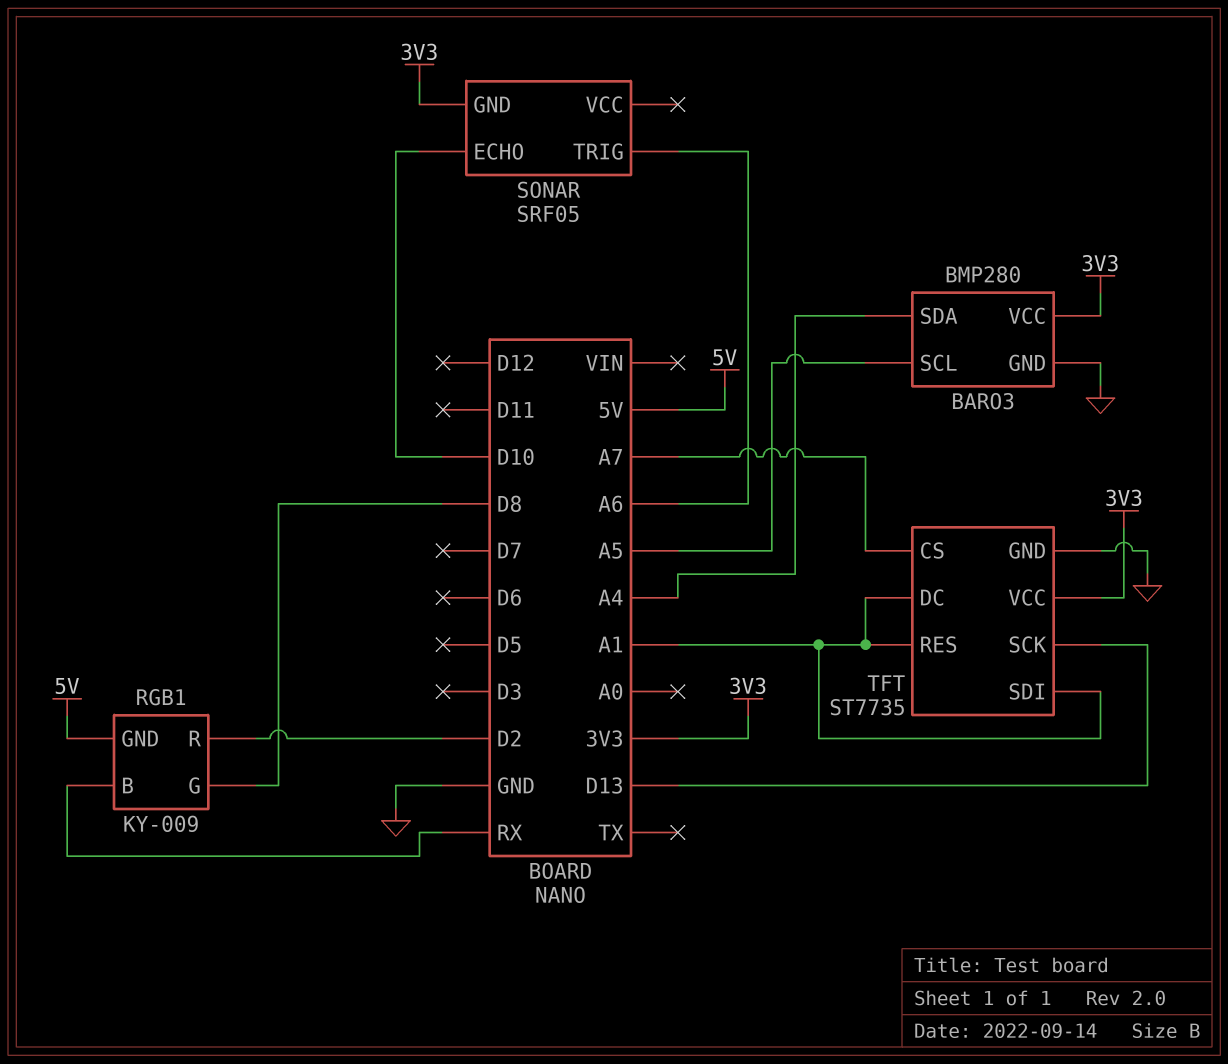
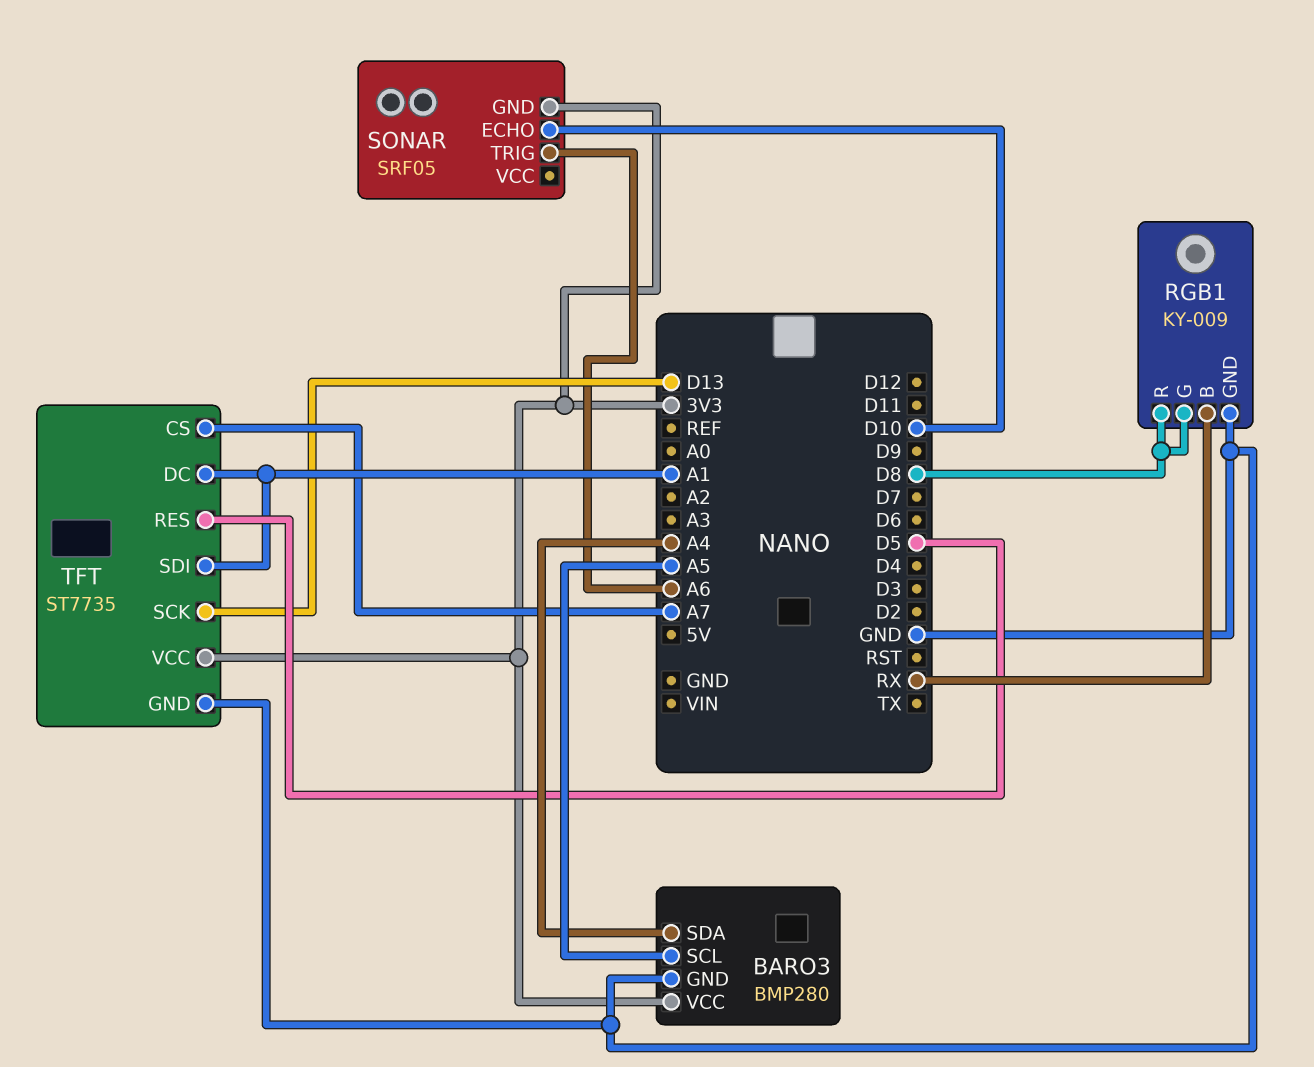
RGB1 pin GND: 5V -> GND
RGB1 pin R: D2 -> D8
TFT pin RES: A1 -> D5

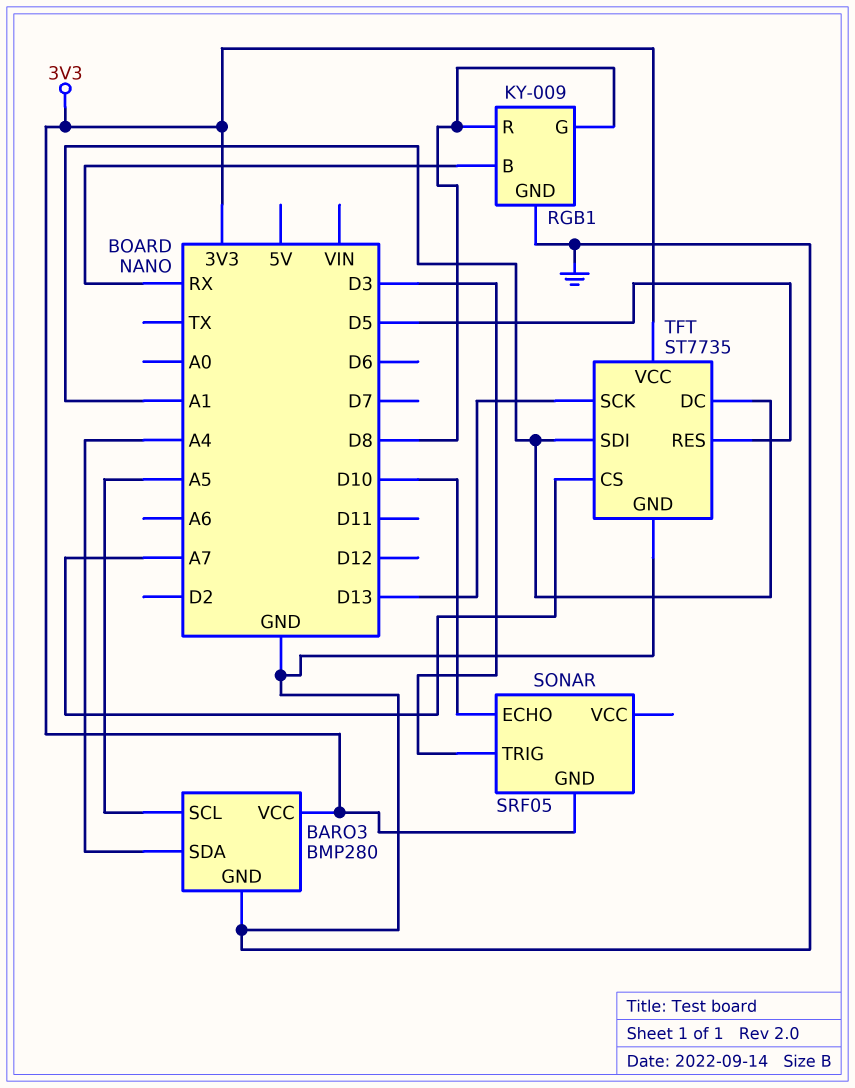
SONAR pin TRIG: A6 -> D3

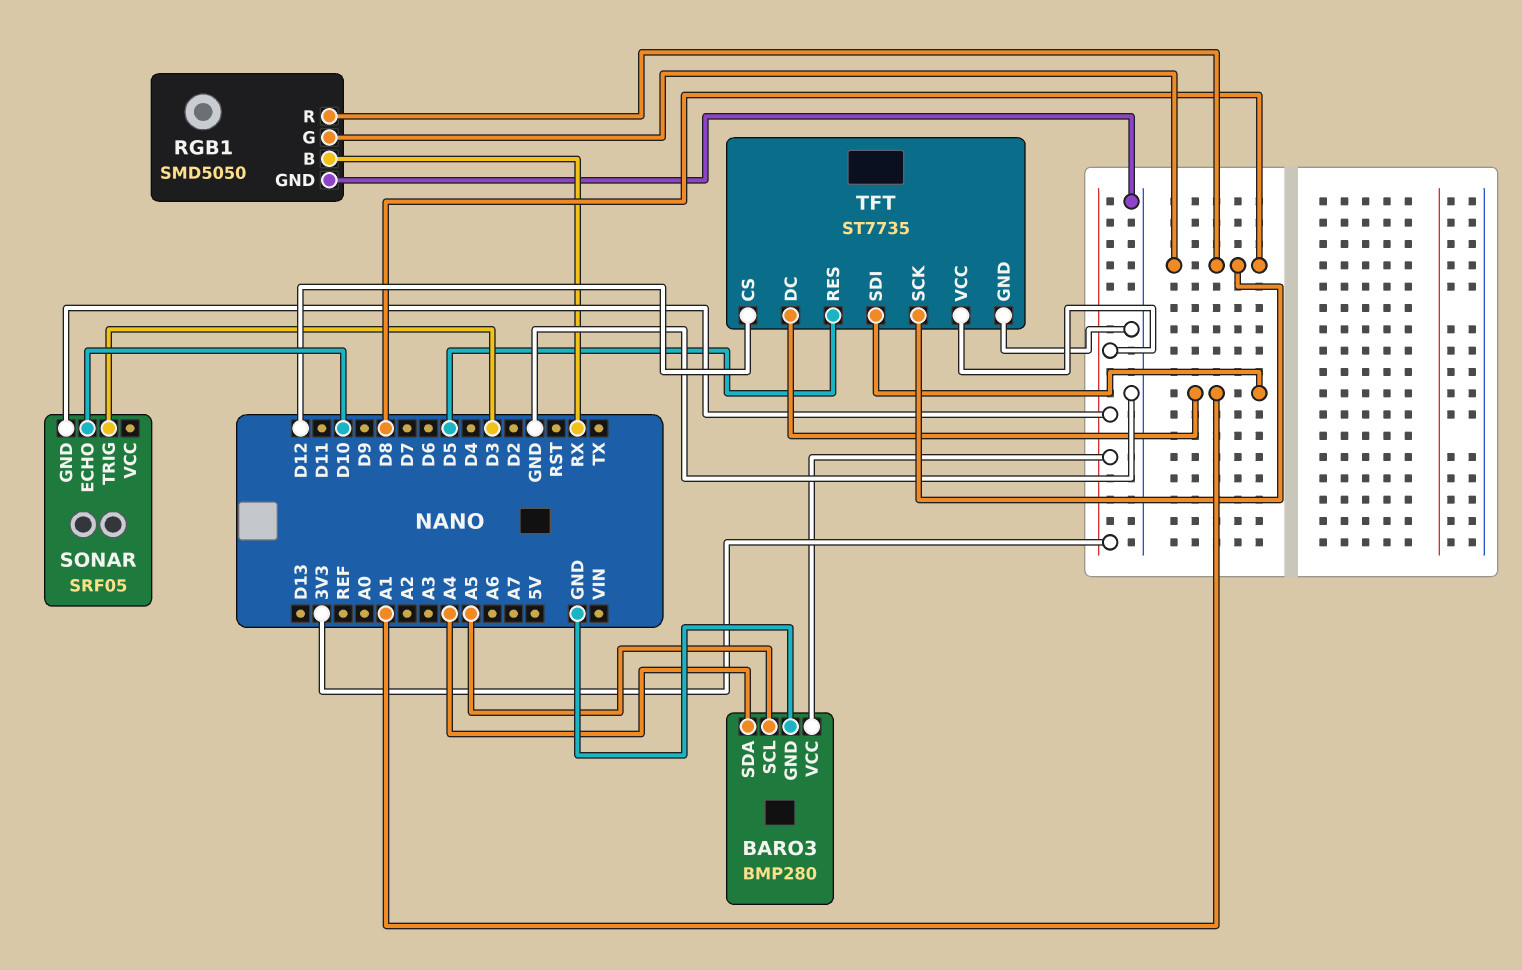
RGB1: KY-009 -> SMD5050
TFT pin CS: A7 -> D12
TFT pin SCK: D13 -> D8

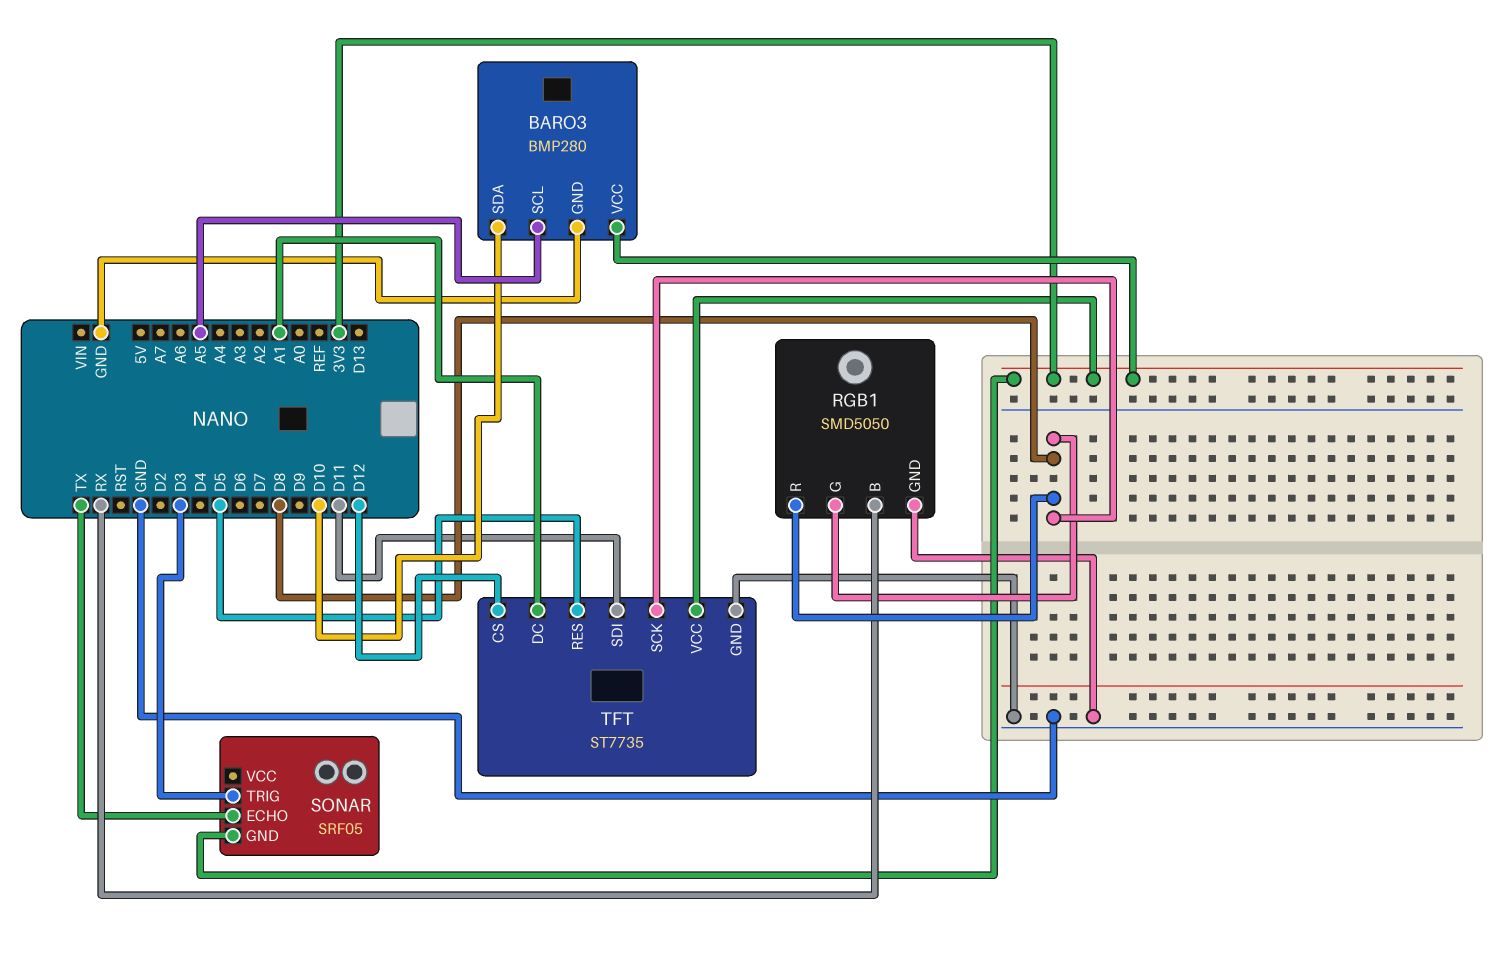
BARO3 pin SDA: A4 -> D10
SONAR pin ECHO: D10 -> TX
TFT pin SDI: A1 -> D11

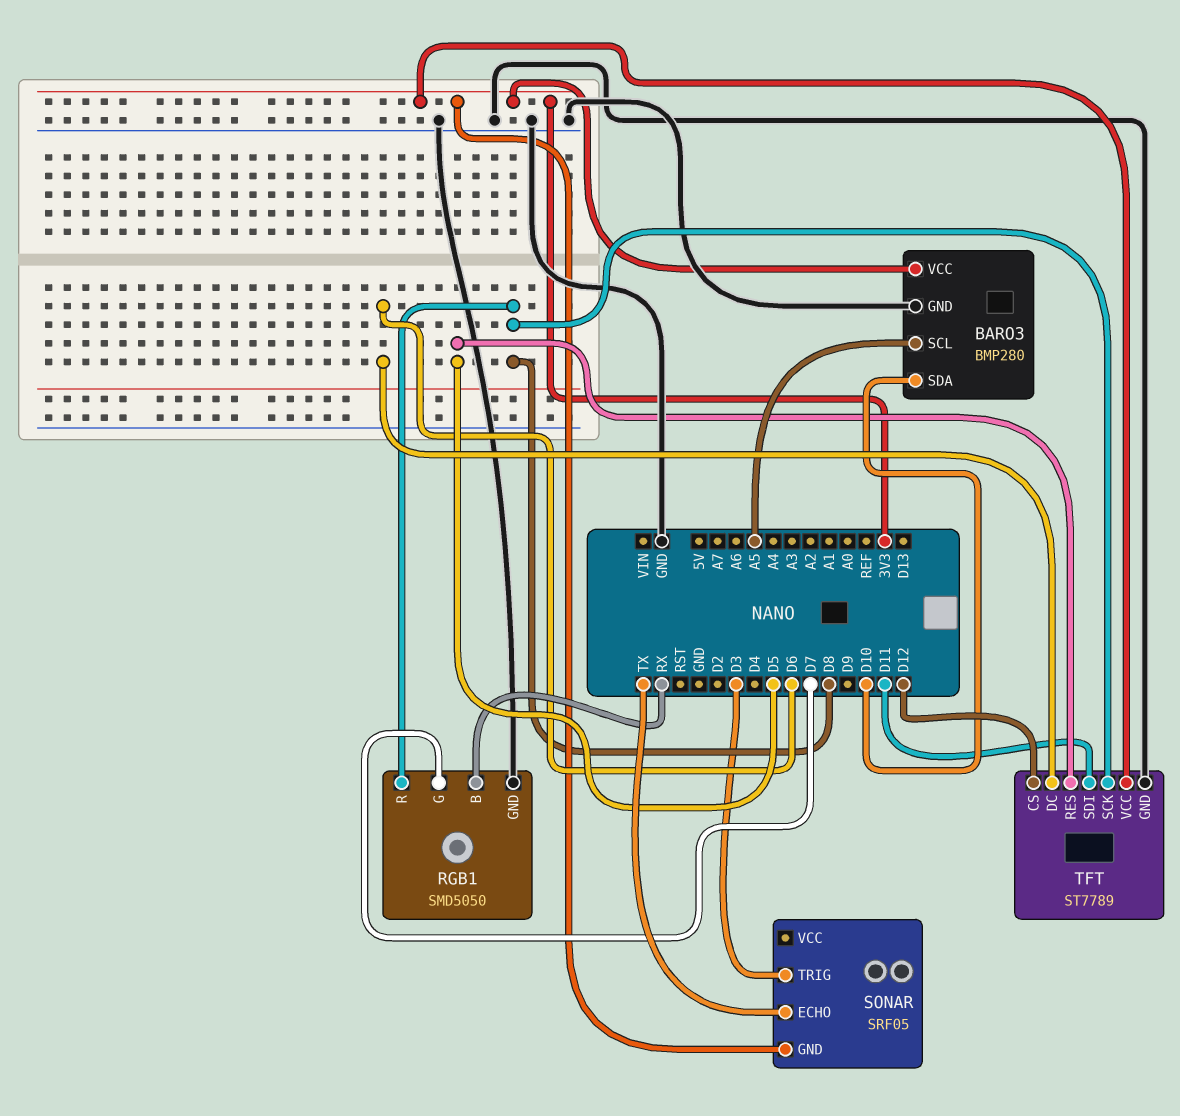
RGB1 pin G: D8 -> D7
TFT: ST7735 -> ST7789
TFT pin DC: A1 -> D6

